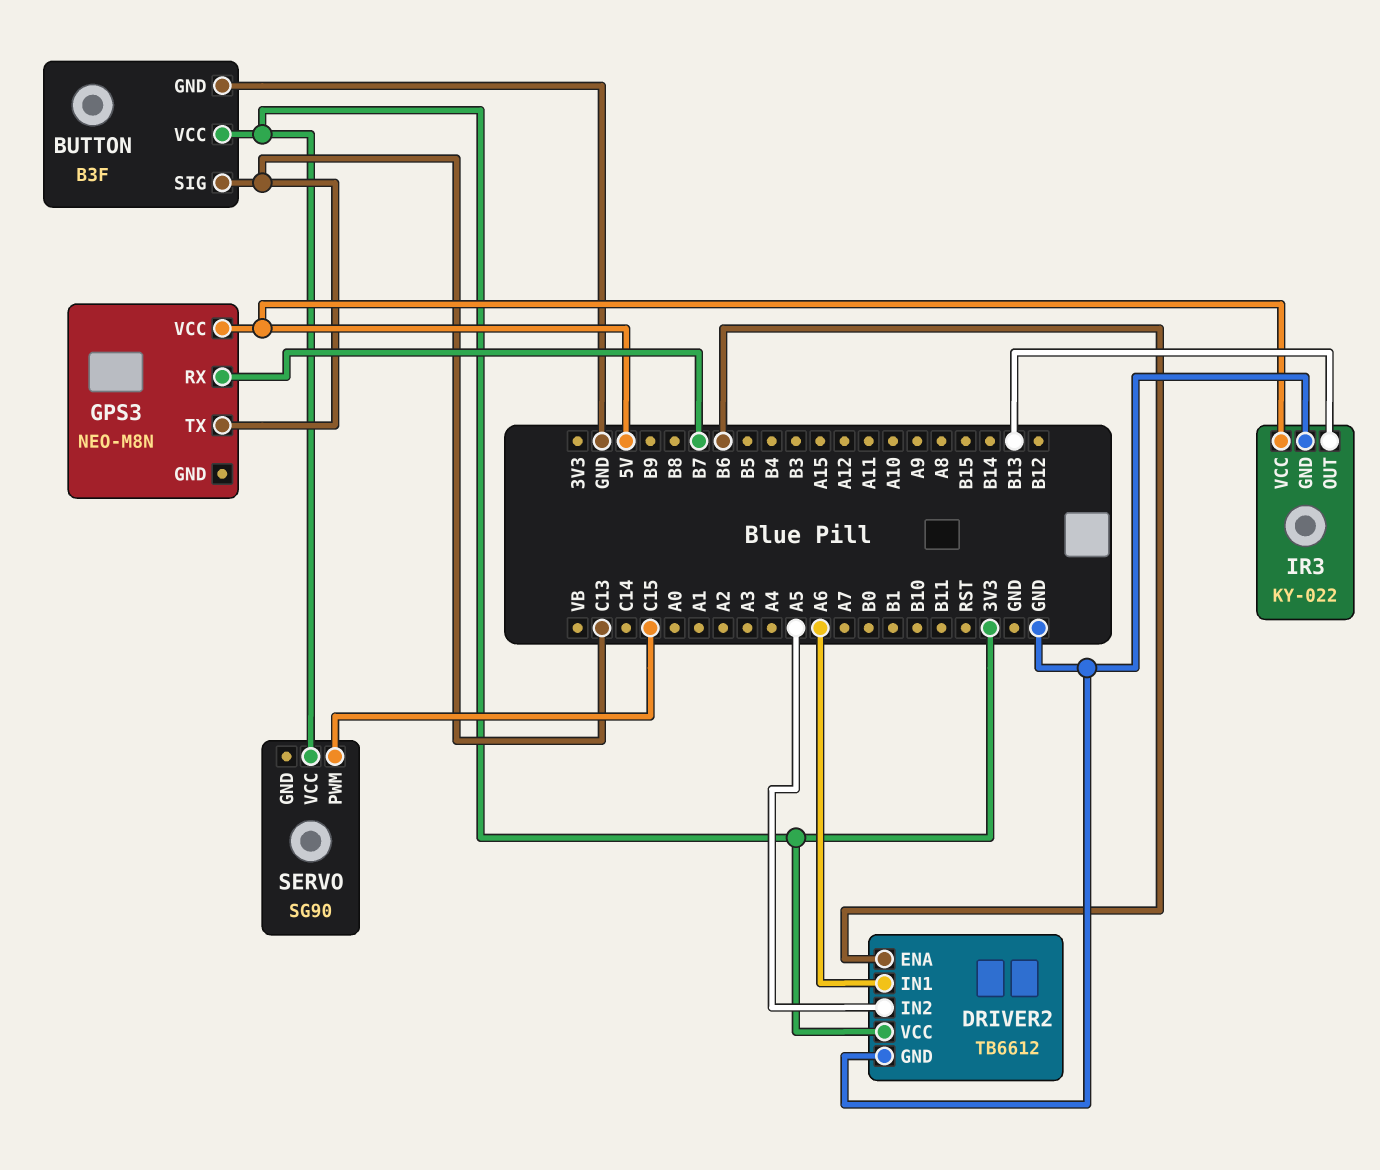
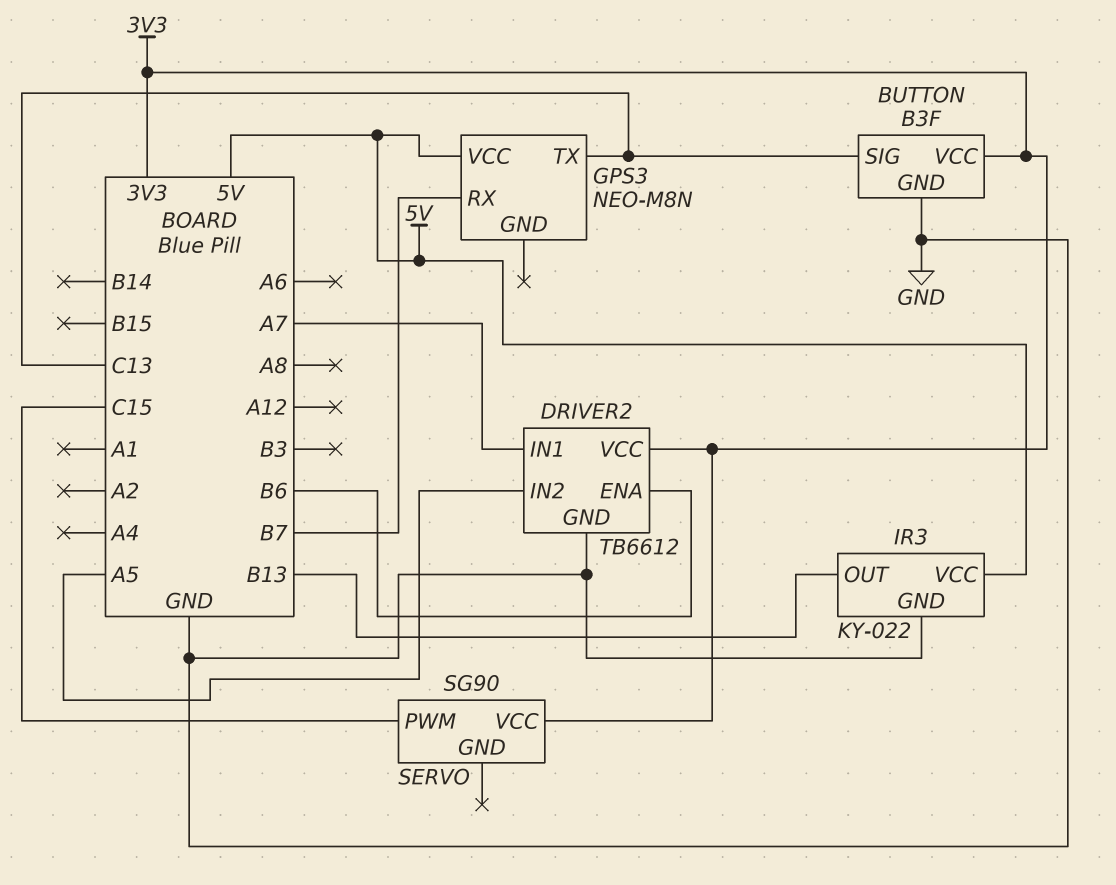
DRIVER2 pin IN1: A6 -> A7

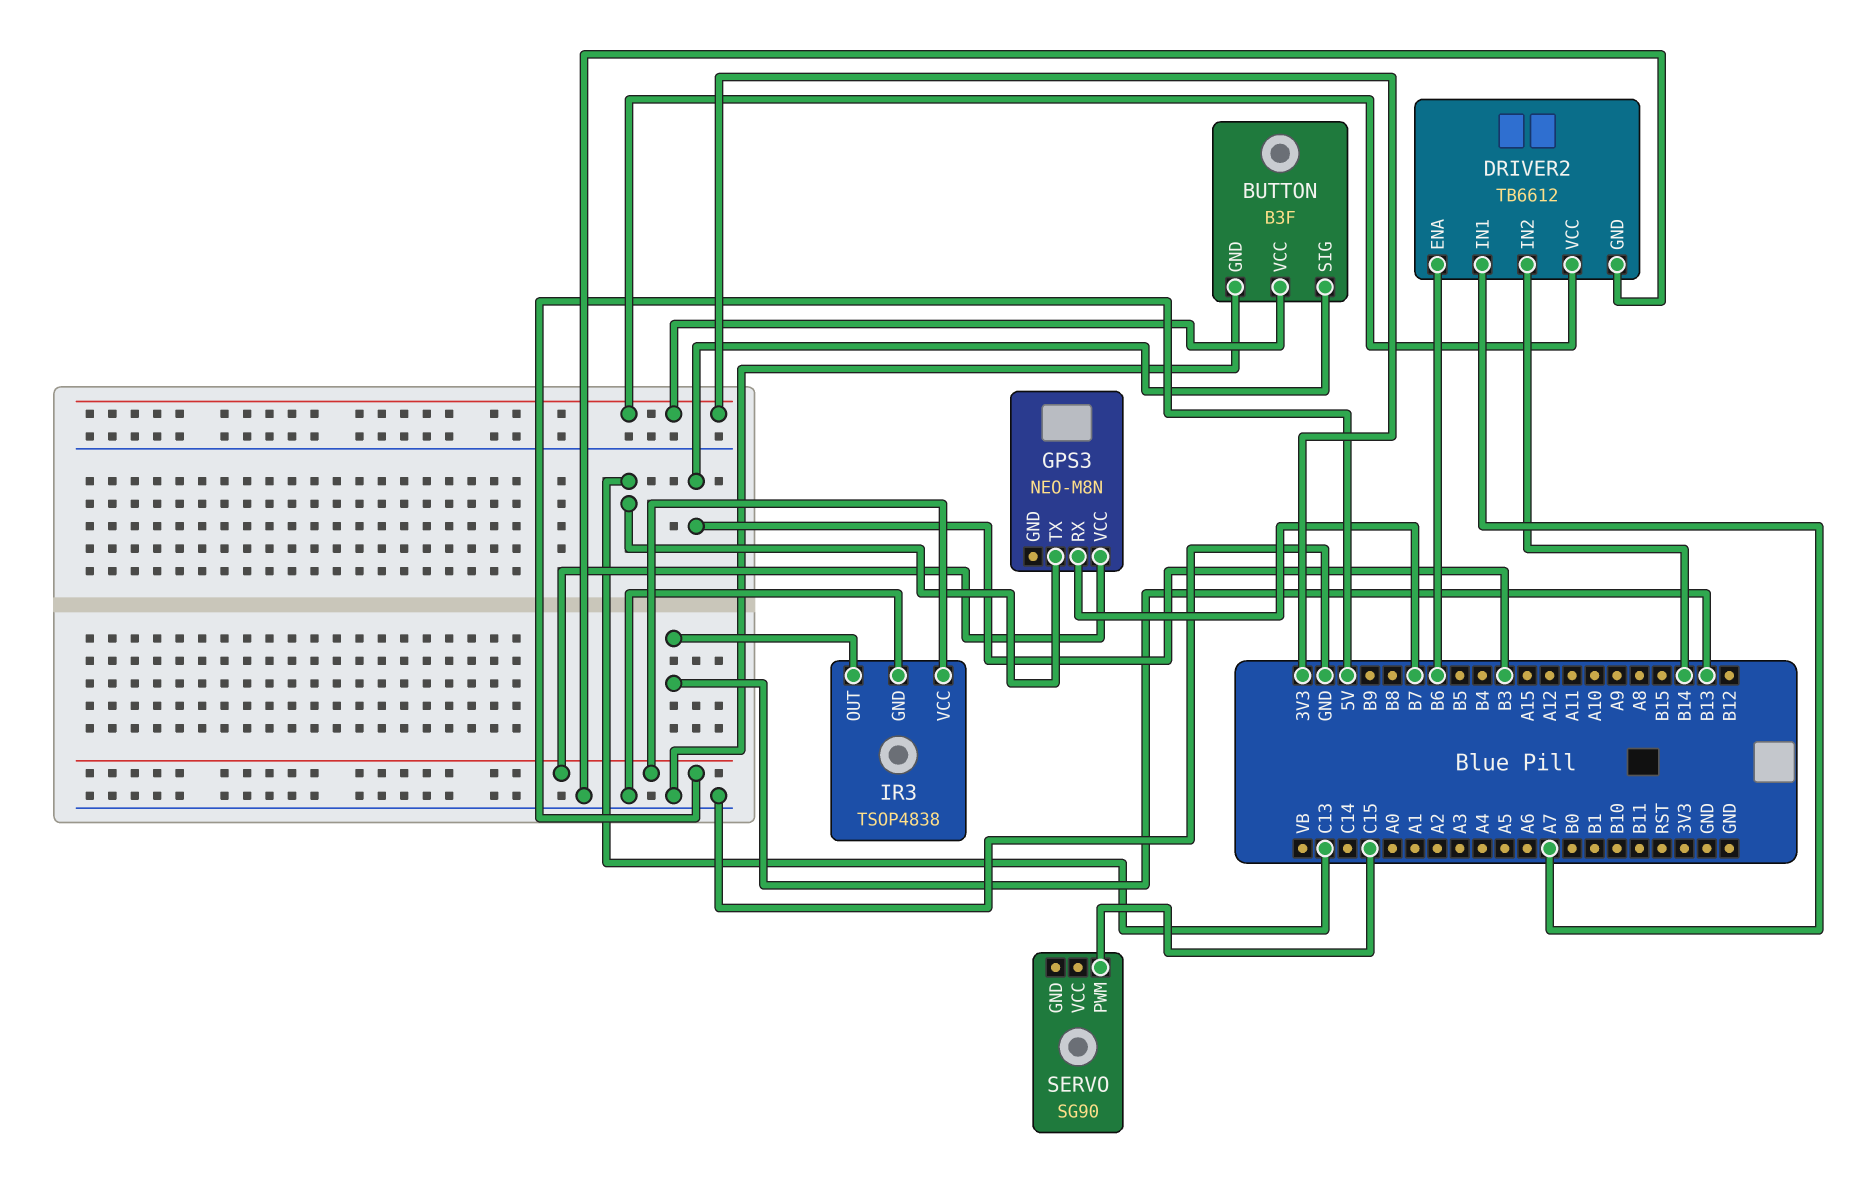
BUTTON pin SIG: C13 -> B3
DRIVER2 pin IN2: A5 -> B14
IR3: KY-022 -> TSOP4838
SERVO pin VCC: 3V3 -> none

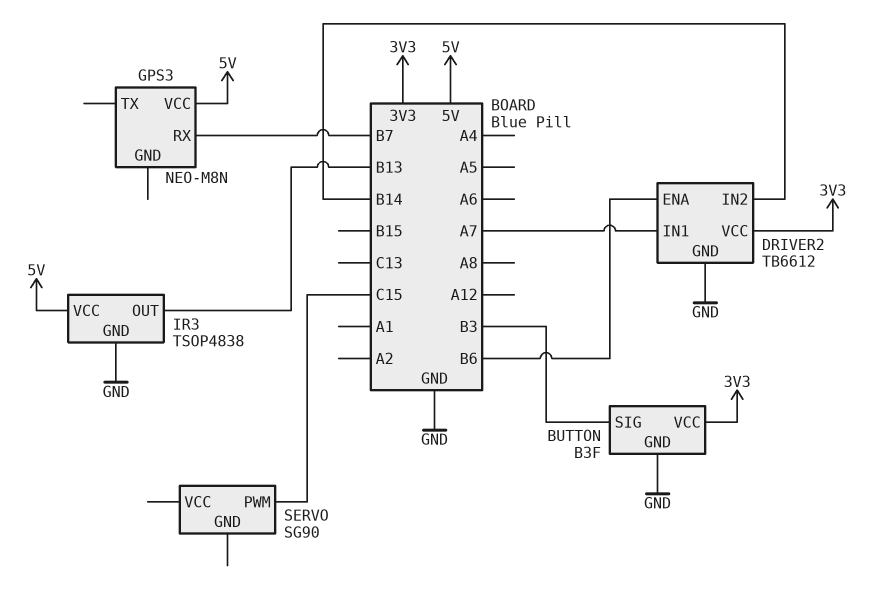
GPS3 pin TX: C13 -> none

